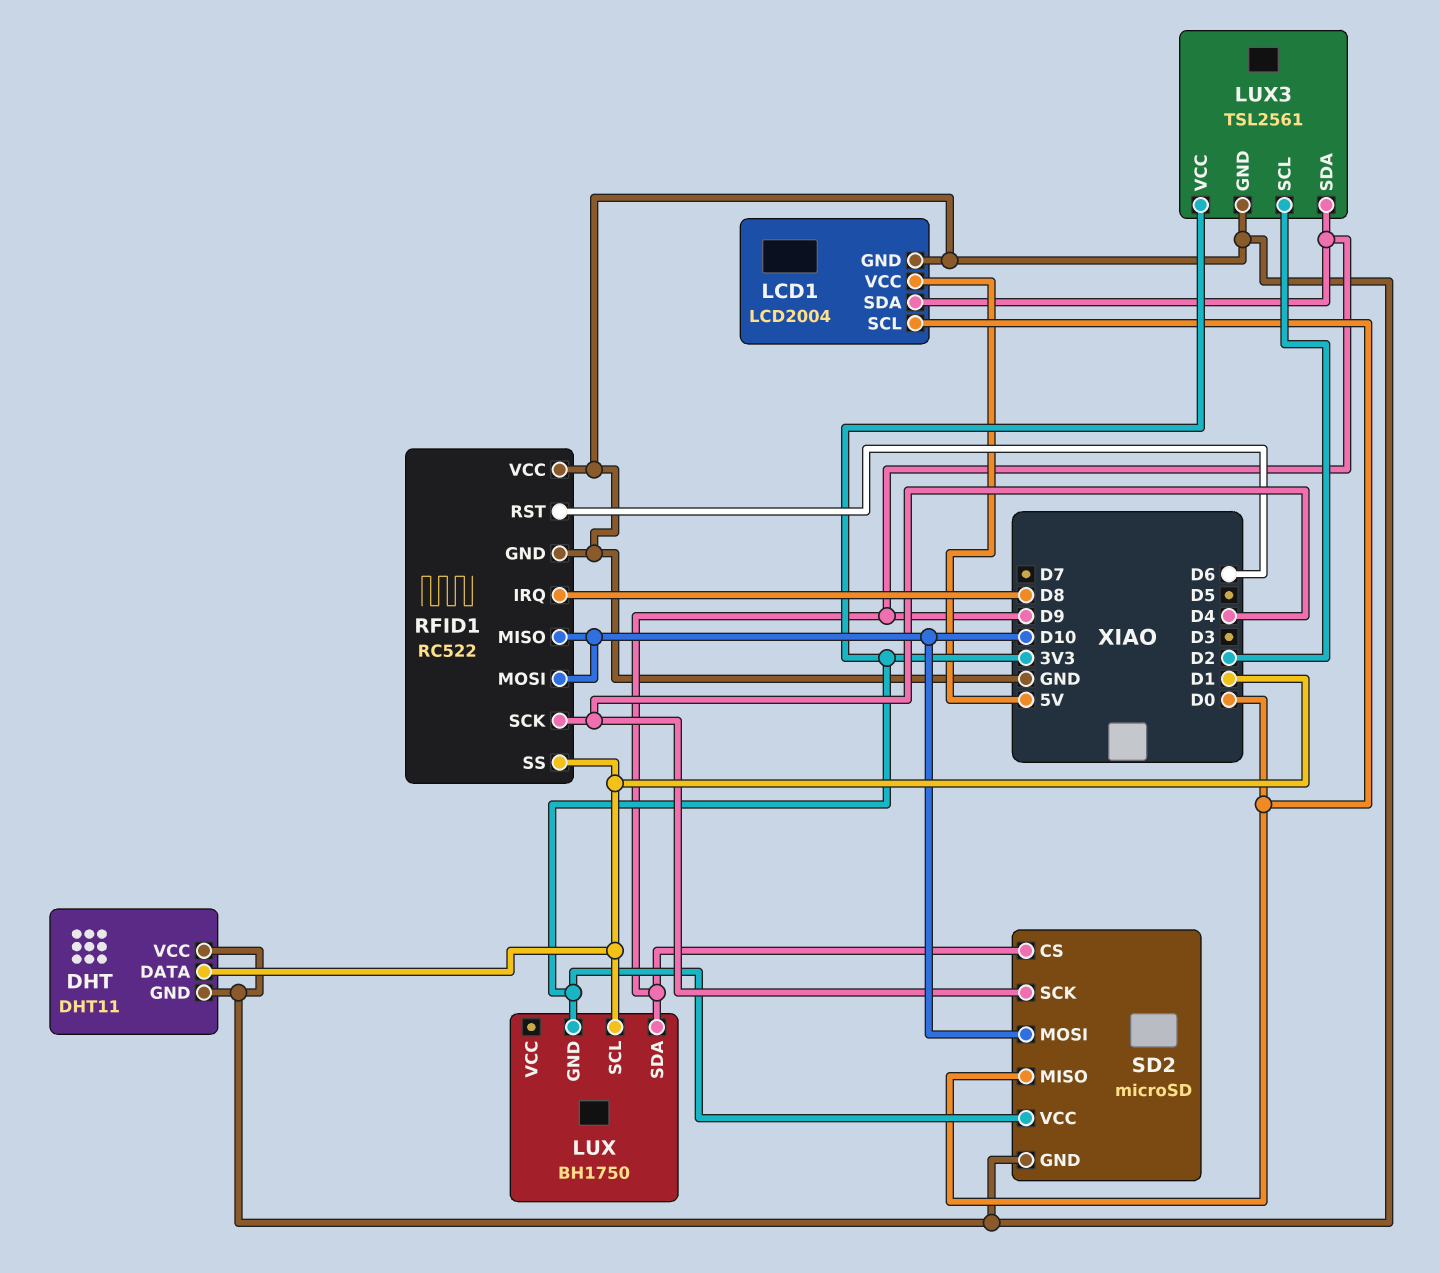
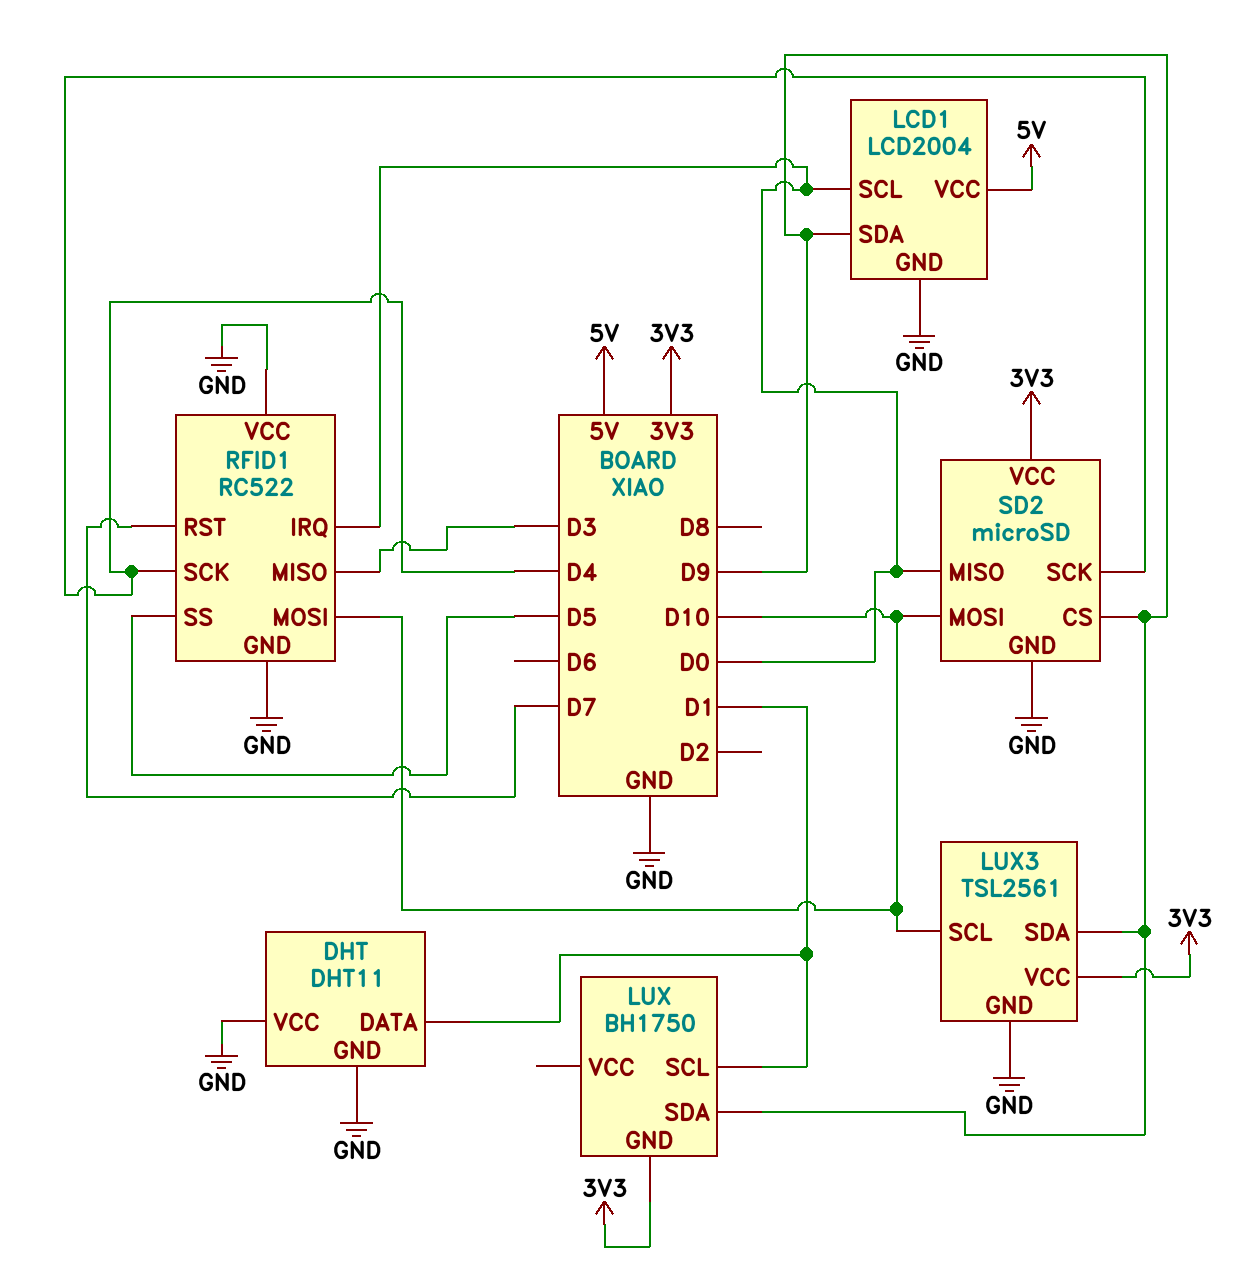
LUX3 pin SCL: D2 -> D10
RFID1 pin IRQ: D8 -> D0
RFID1 pin MISO: D10 -> D3
RFID1 pin RST: D6 -> D7
RFID1 pin SS: D1 -> D5

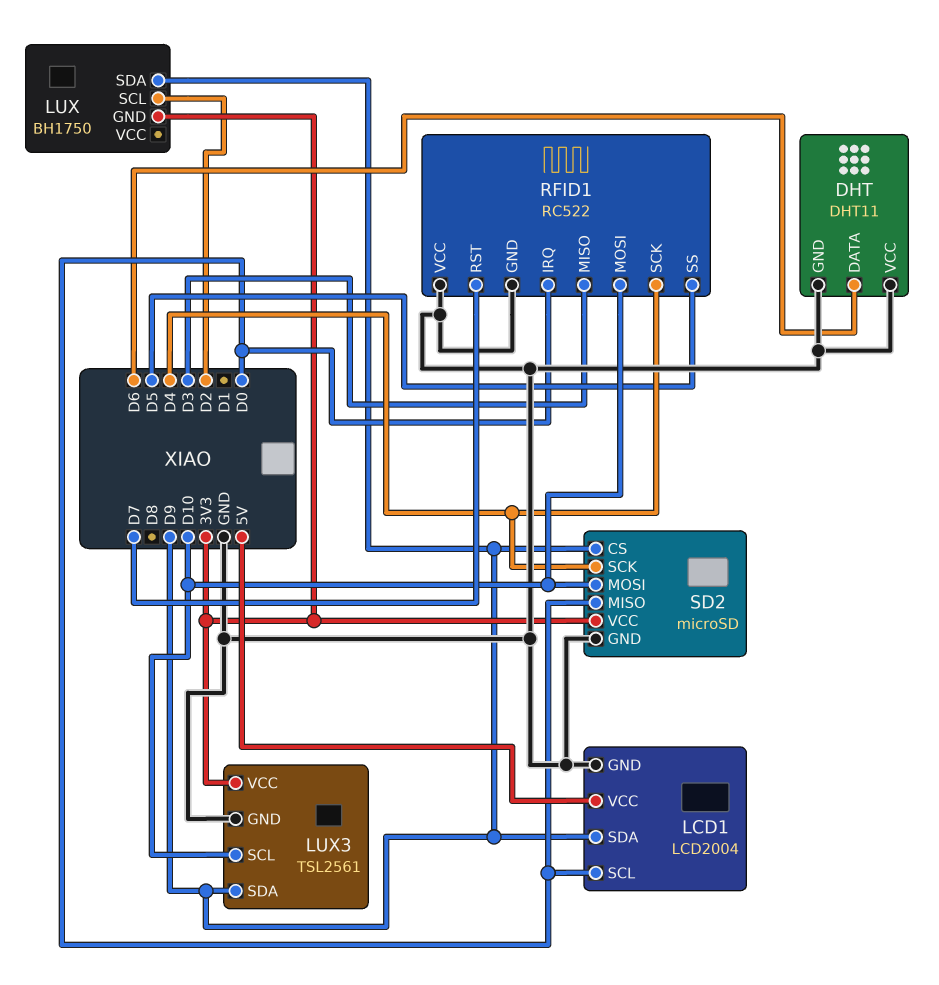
DHT pin DATA: D1 -> D6
LUX pin SCL: D1 -> D2

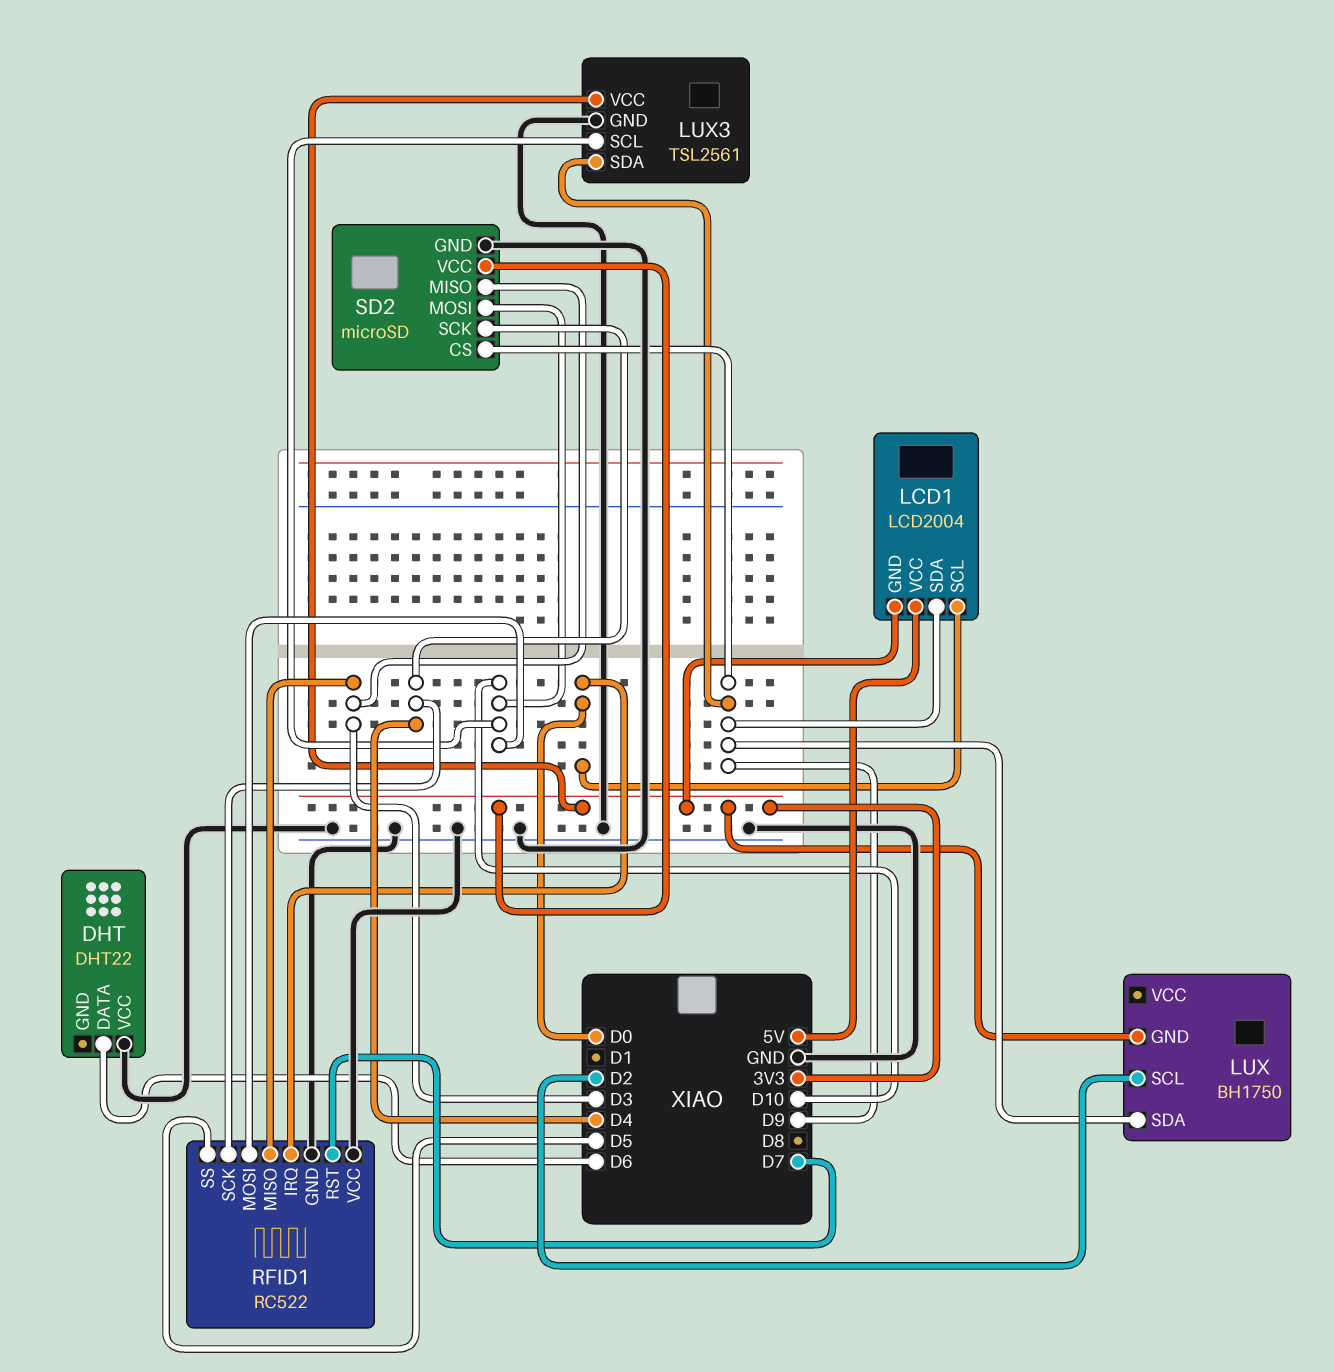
DHT: DHT11 -> DHT22
DHT pin GND: GND -> none
LCD1 pin GND: GND -> 3V3
SD2 pin MISO: D0 -> D3

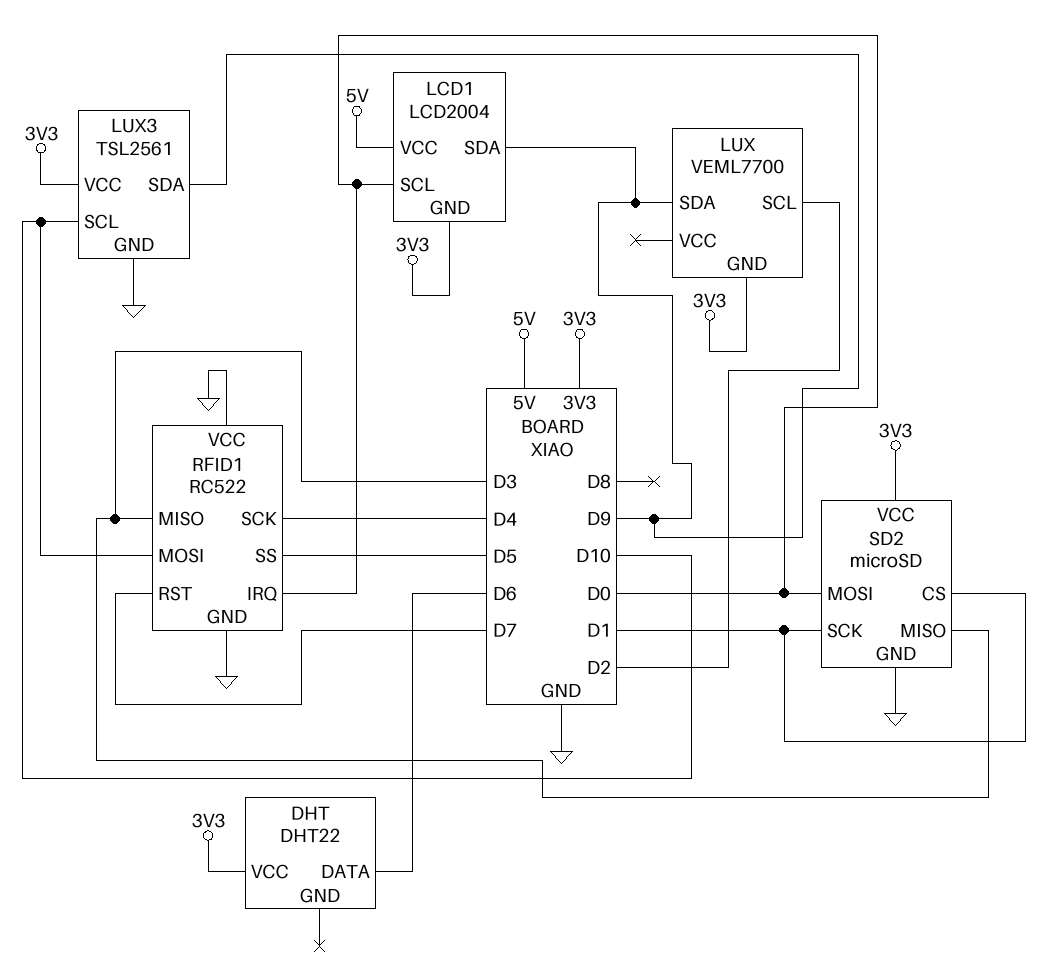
DHT pin VCC: GND -> 3V3
LUX: BH1750 -> VEML7700
SD2 pin CS: D9 -> D1
SD2 pin MOSI: D10 -> D0
SD2 pin SCK: D4 -> D1

